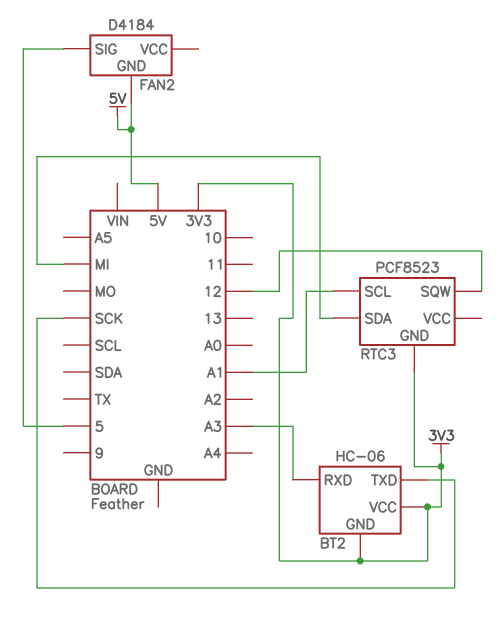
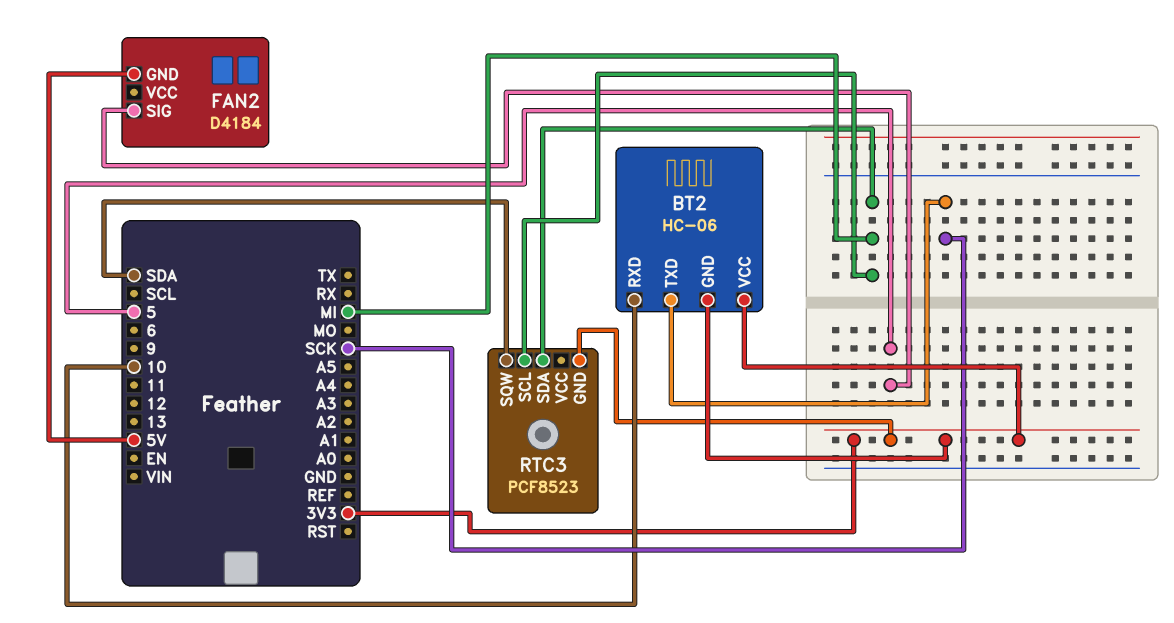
BT2 pin RXD: A3 -> 10
RTC3 pin SCL: A1 -> MI
RTC3 pin SQW: 12 -> SDA

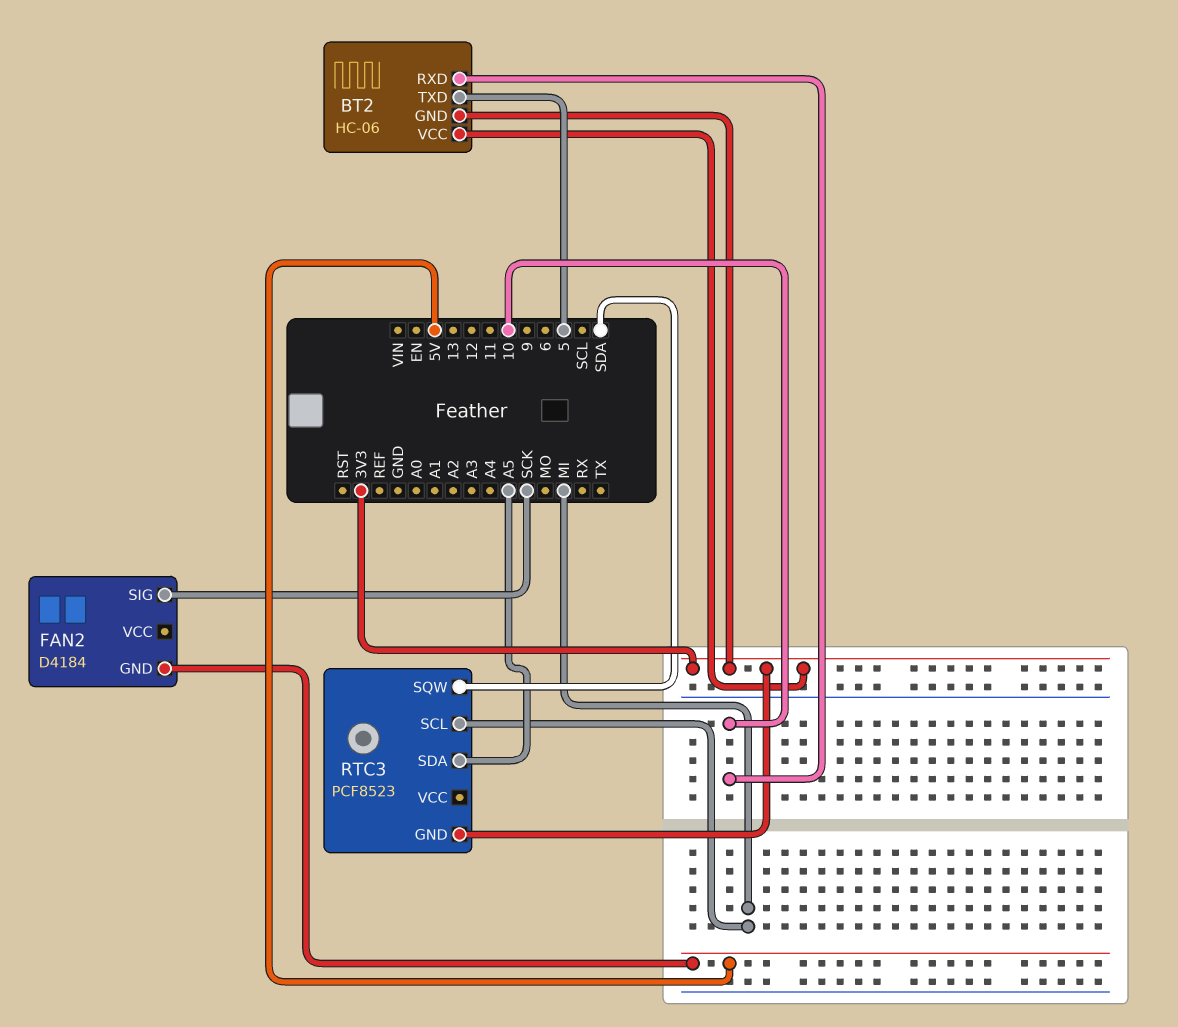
BT2 pin TXD: SCK -> 5
FAN2 pin SIG: 5 -> SCK
RTC3 pin SDA: MI -> A5

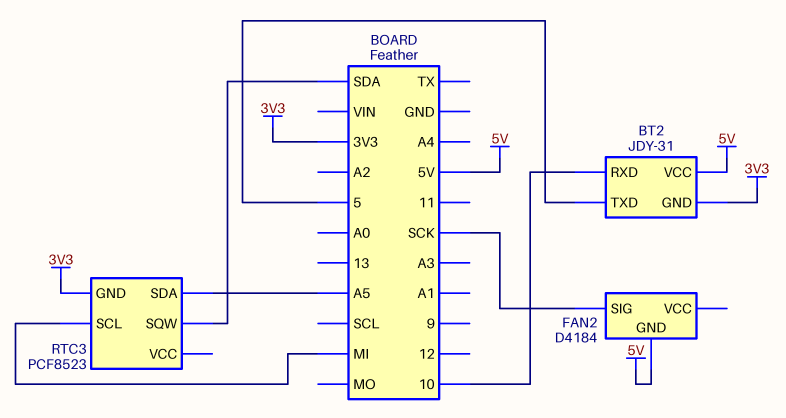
BT2: HC-06 -> JDY-31
BT2 pin VCC: 3V3 -> 5V

